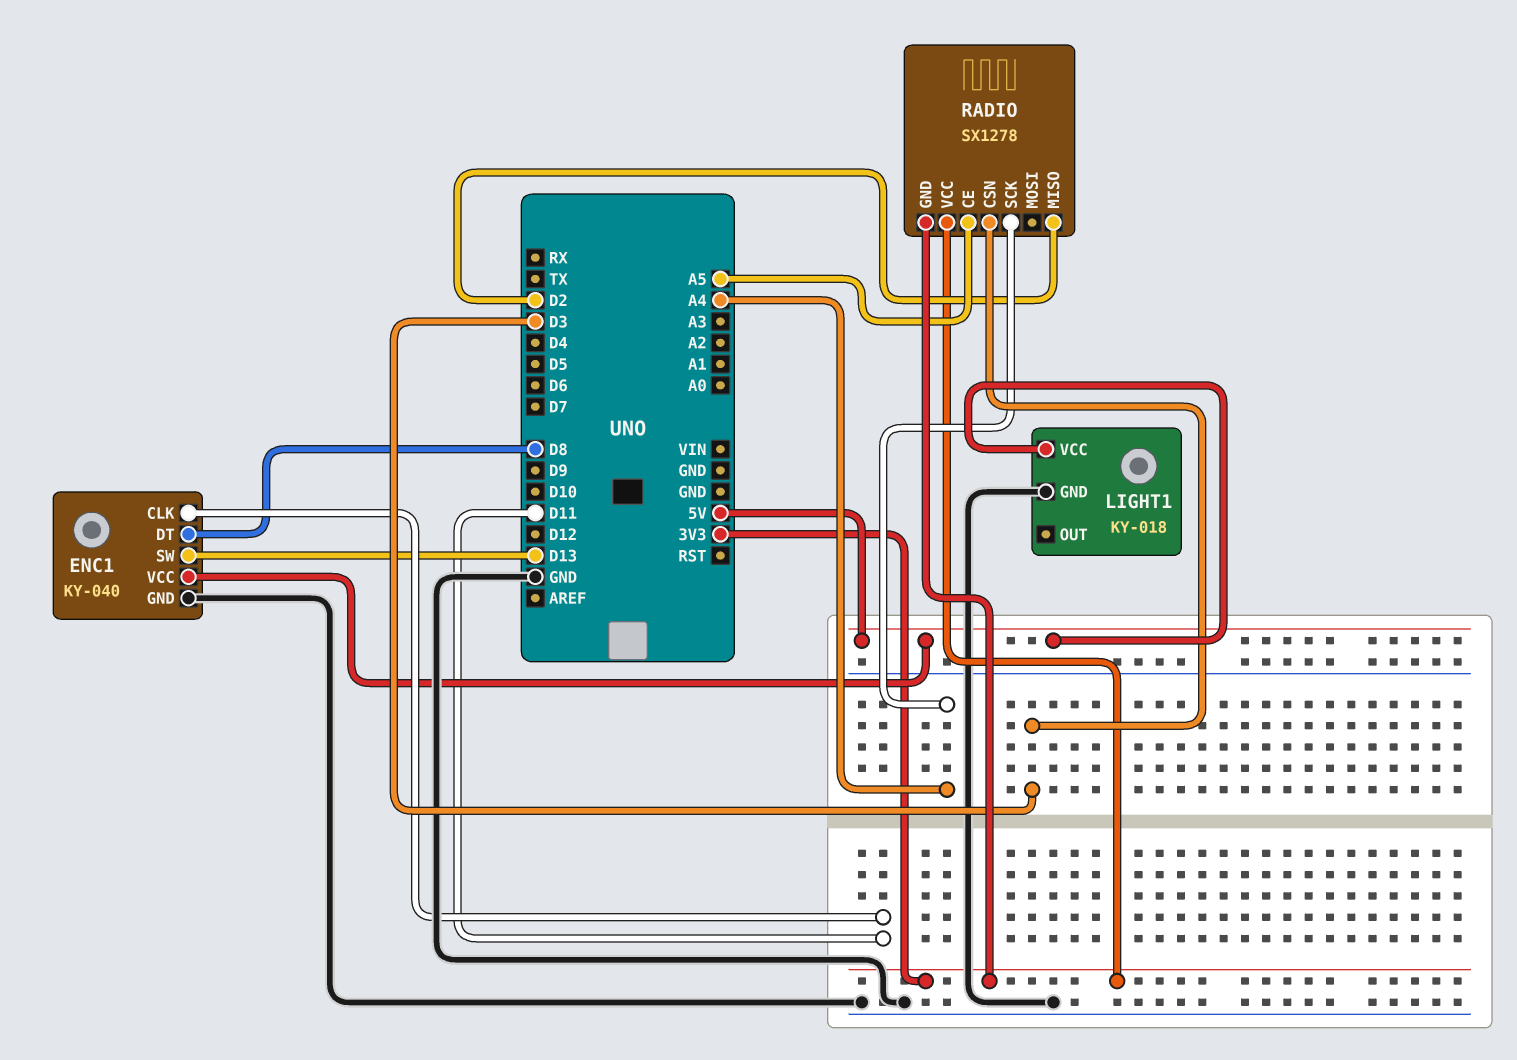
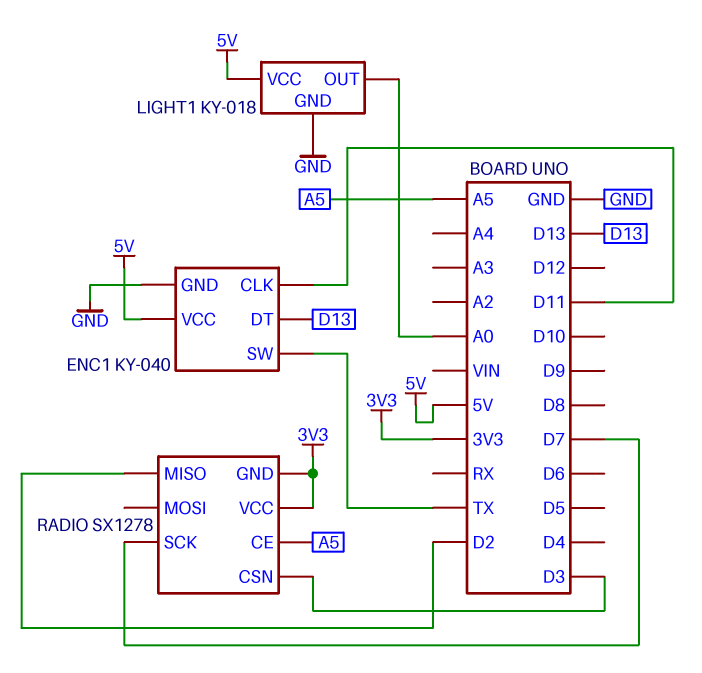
ENC1 pin DT: D8 -> D13
ENC1 pin SW: D13 -> TX
LIGHT1 pin OUT: none -> A0
RADIO pin SCK: A4 -> D7

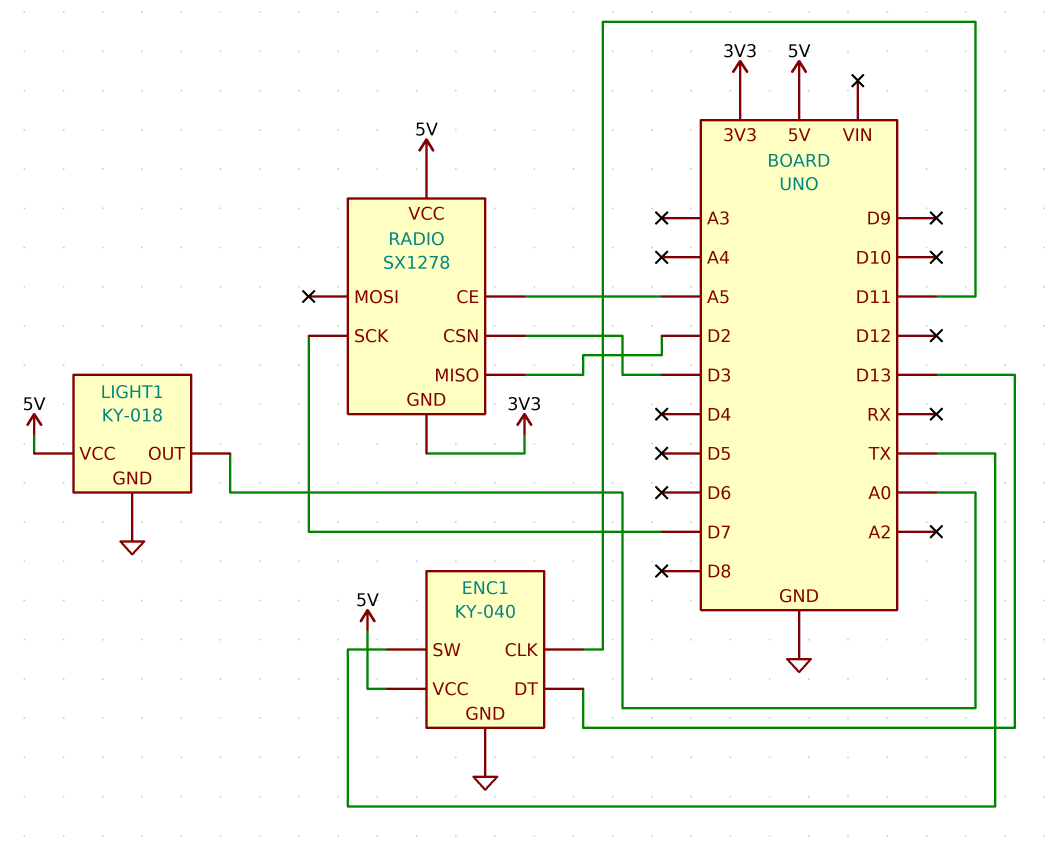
RADIO pin VCC: 3V3 -> 5V

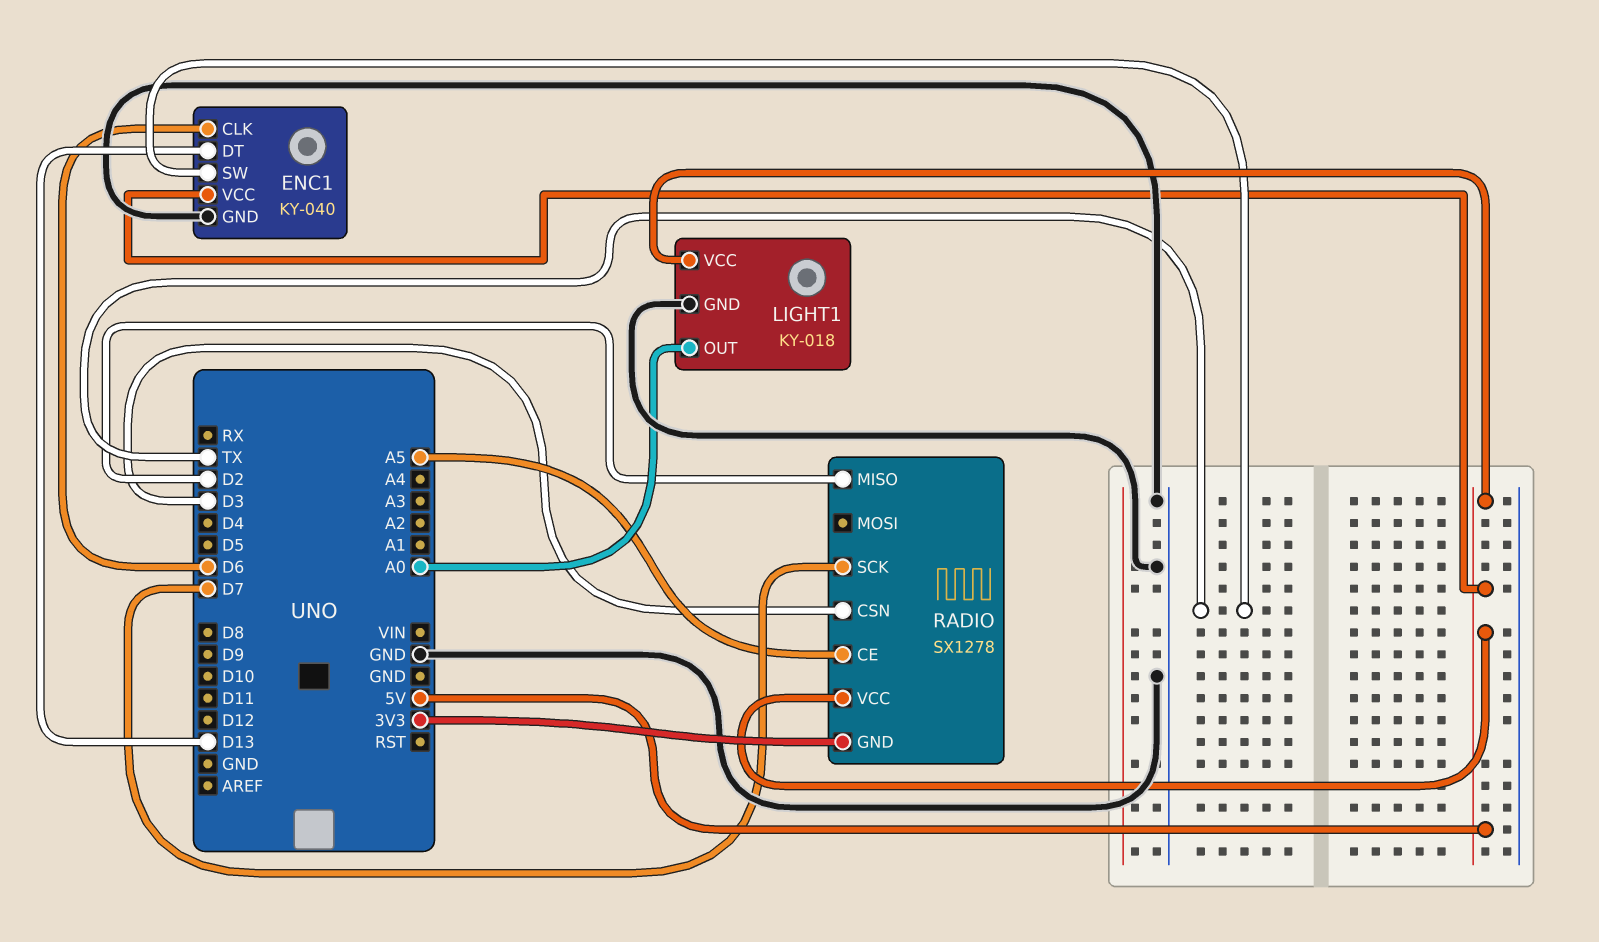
ENC1 pin CLK: D11 -> D6

